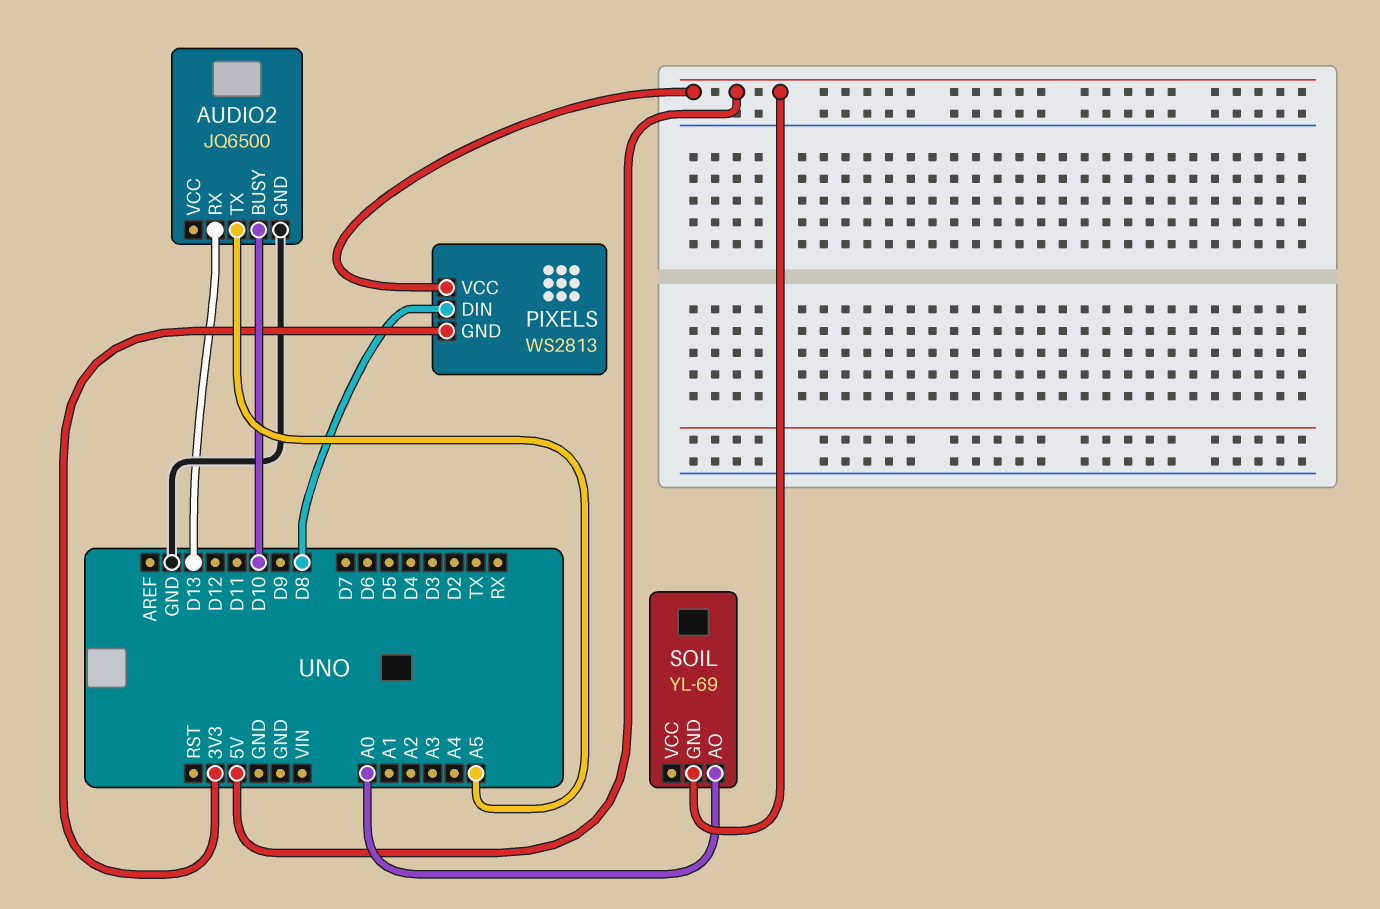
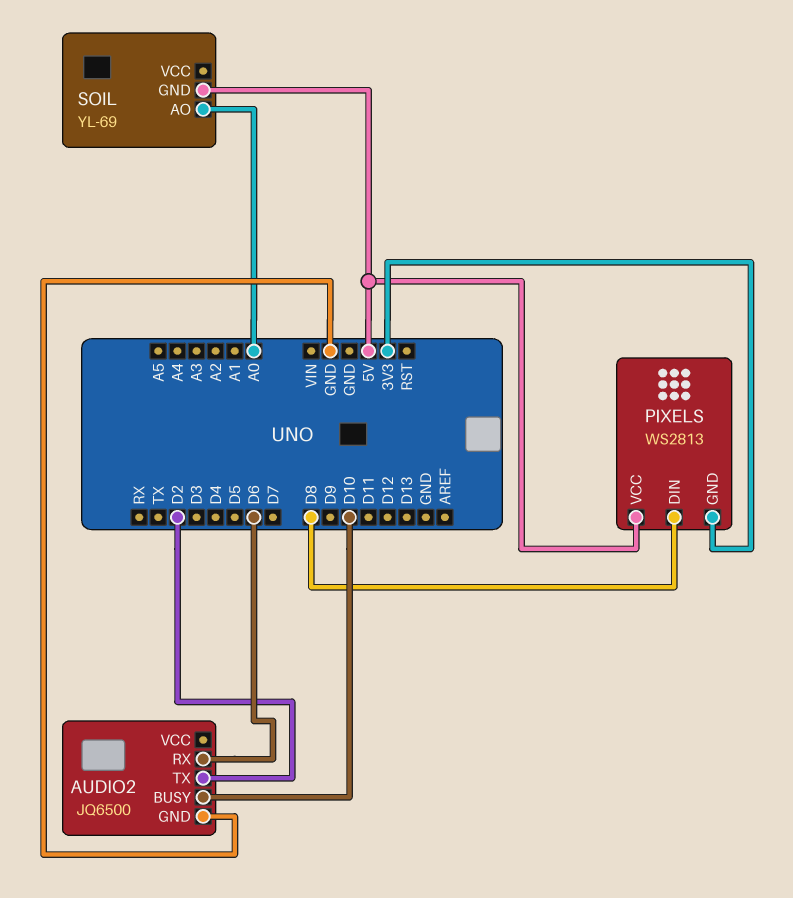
AUDIO2 pin RX: D13 -> D6
AUDIO2 pin TX: A5 -> D2

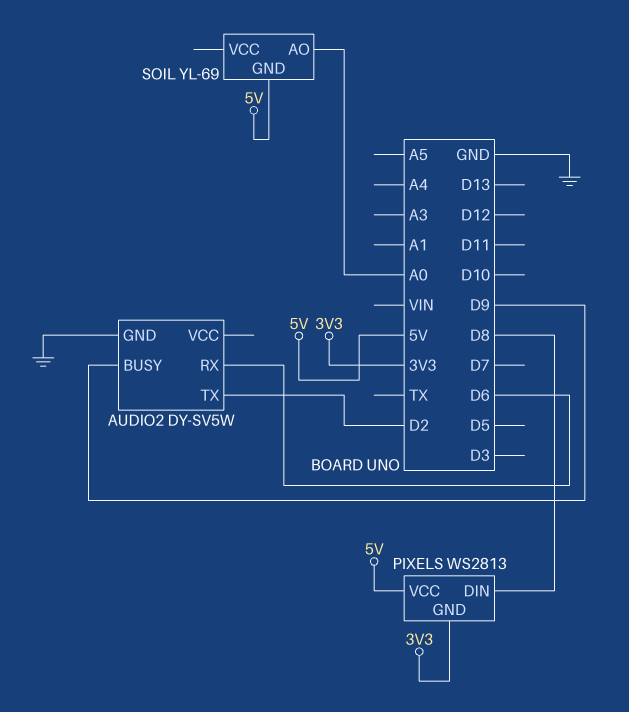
AUDIO2: JQ6500 -> DY-SV5W
AUDIO2 pin BUSY: D10 -> D9

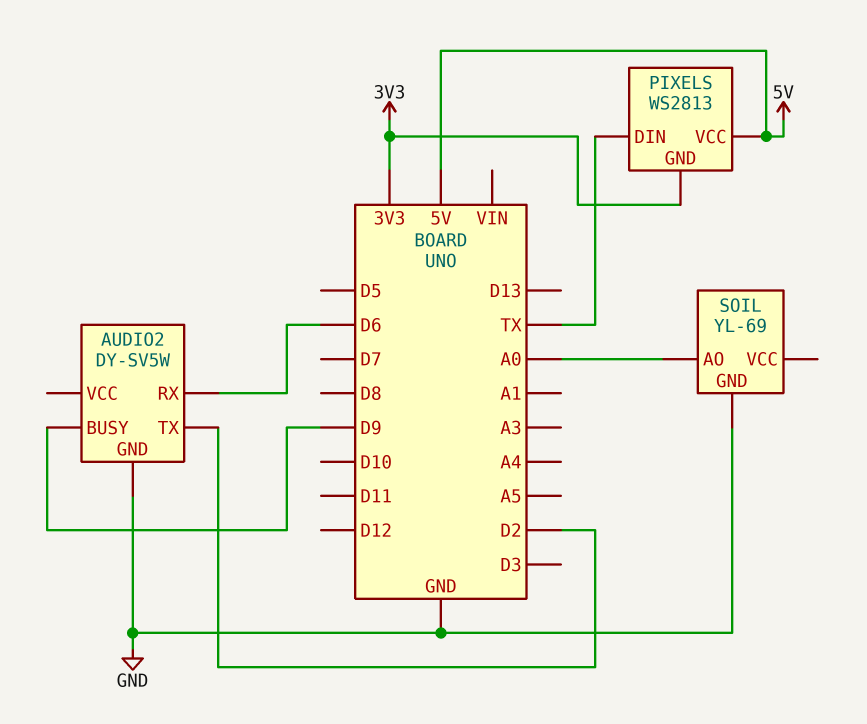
PIXELS pin DIN: D8 -> TX
SOIL pin GND: 5V -> GND

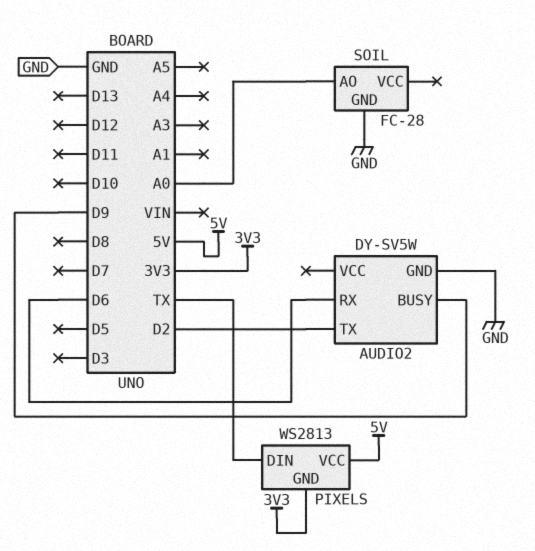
SOIL: YL-69 -> FC-28

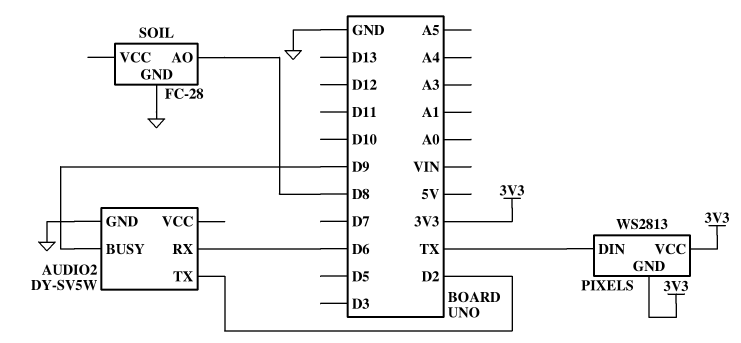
PIXELS pin VCC: 5V -> 3V3
SOIL pin AO: A0 -> D8

